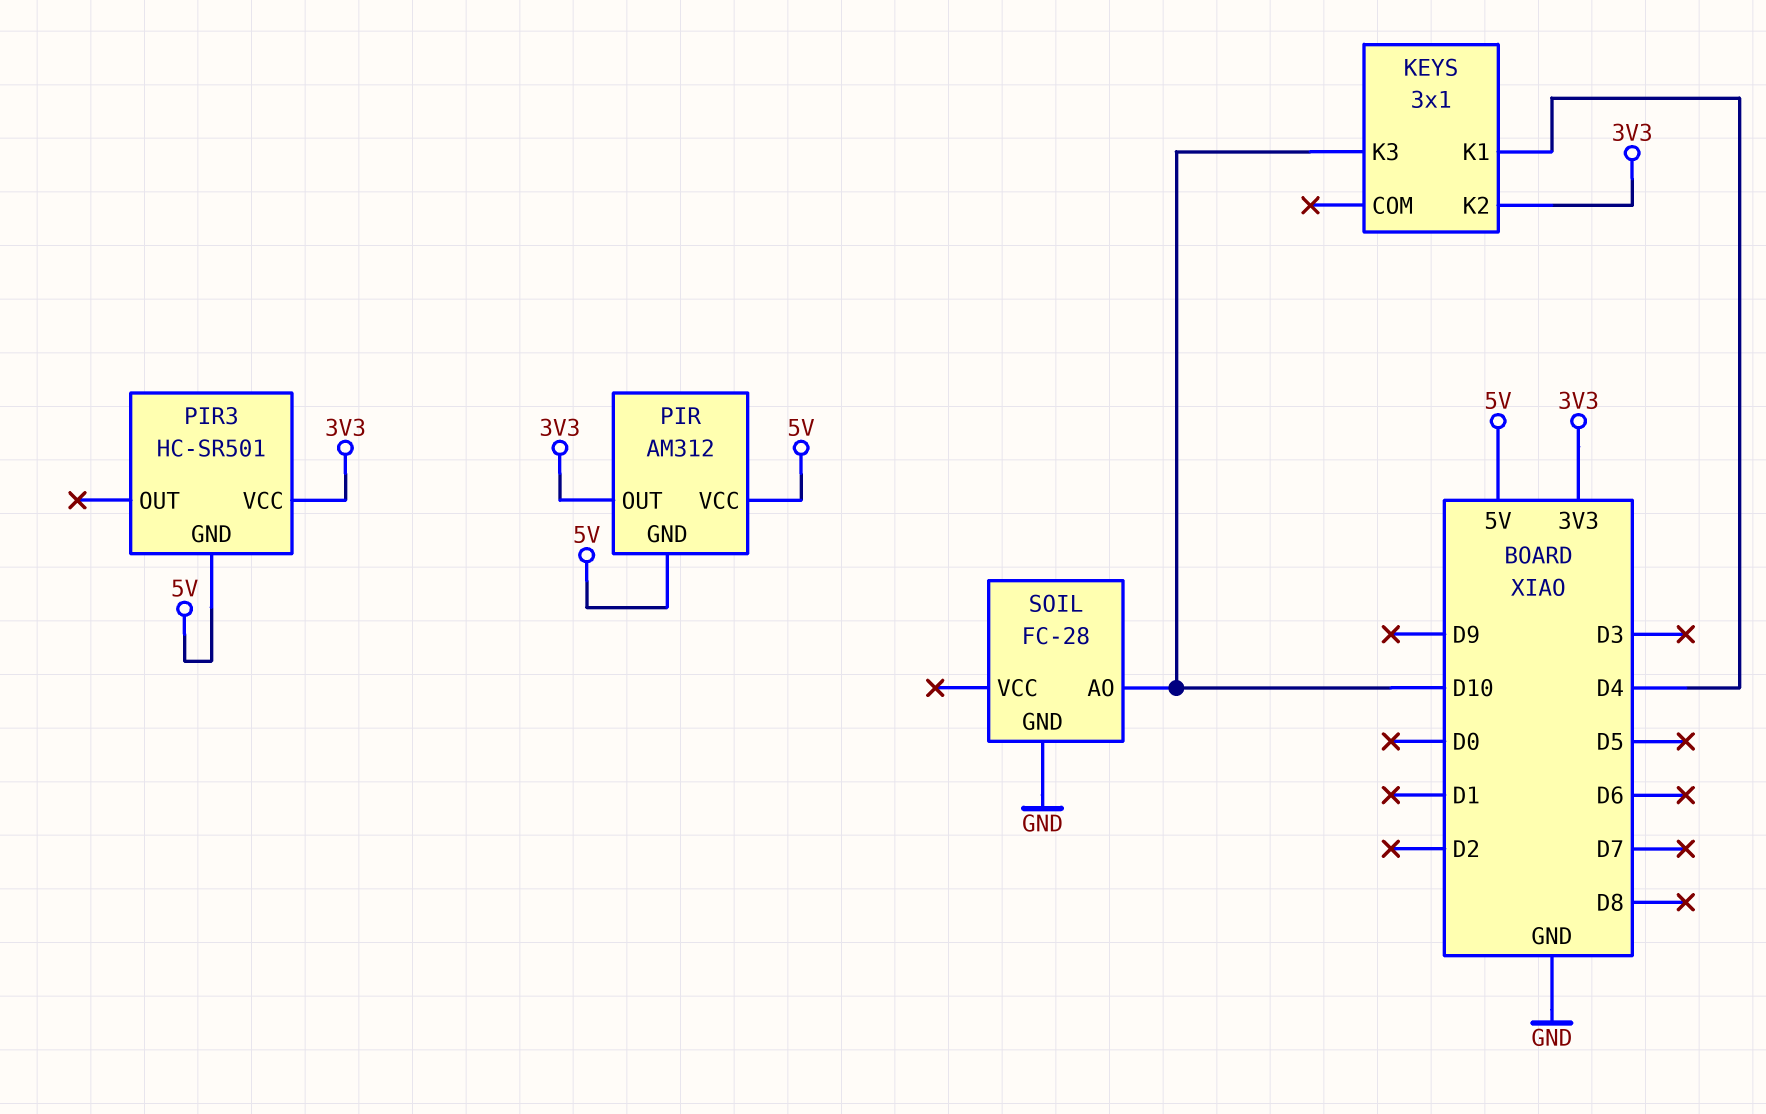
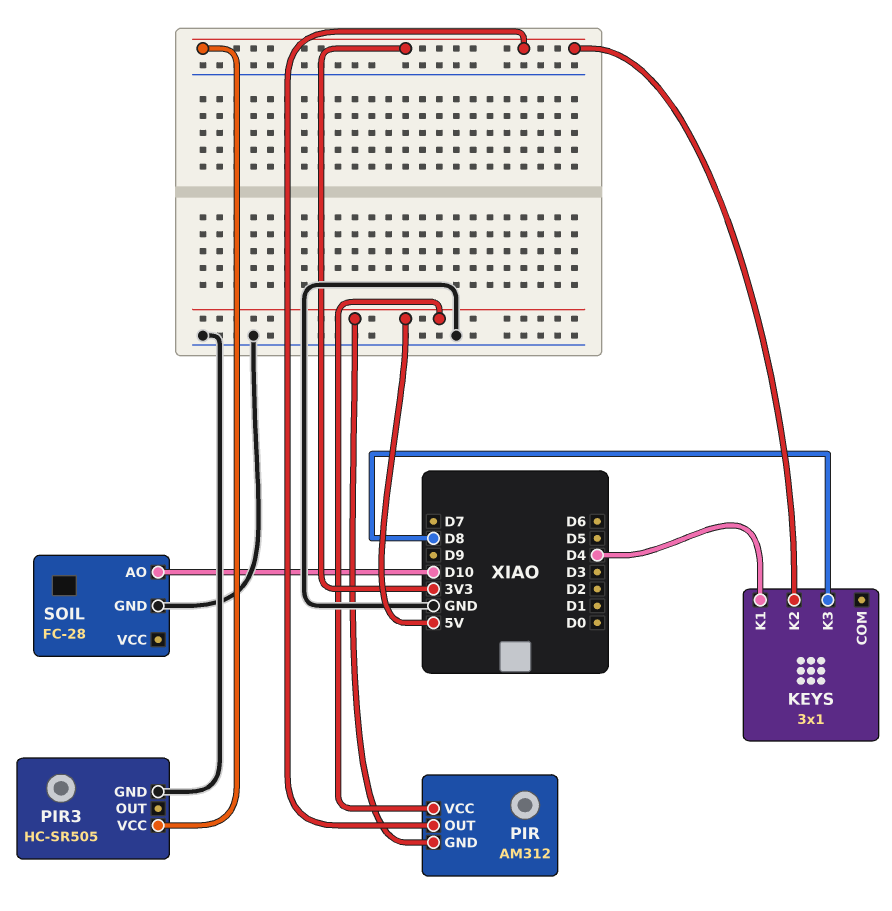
KEYS pin K3: D10 -> D8
PIR3: HC-SR501 -> HC-SR505
PIR3 pin GND: 5V -> GND

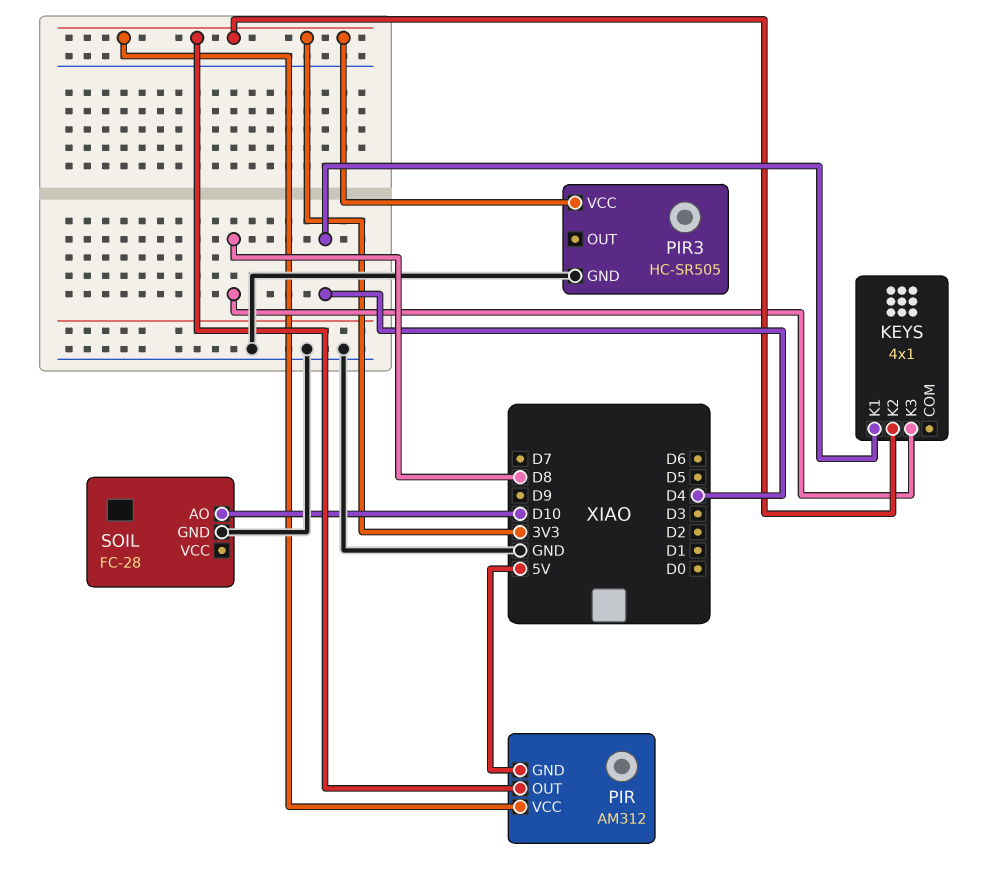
KEYS: 3x1 -> 4x1
PIR pin VCC: 5V -> 3V3

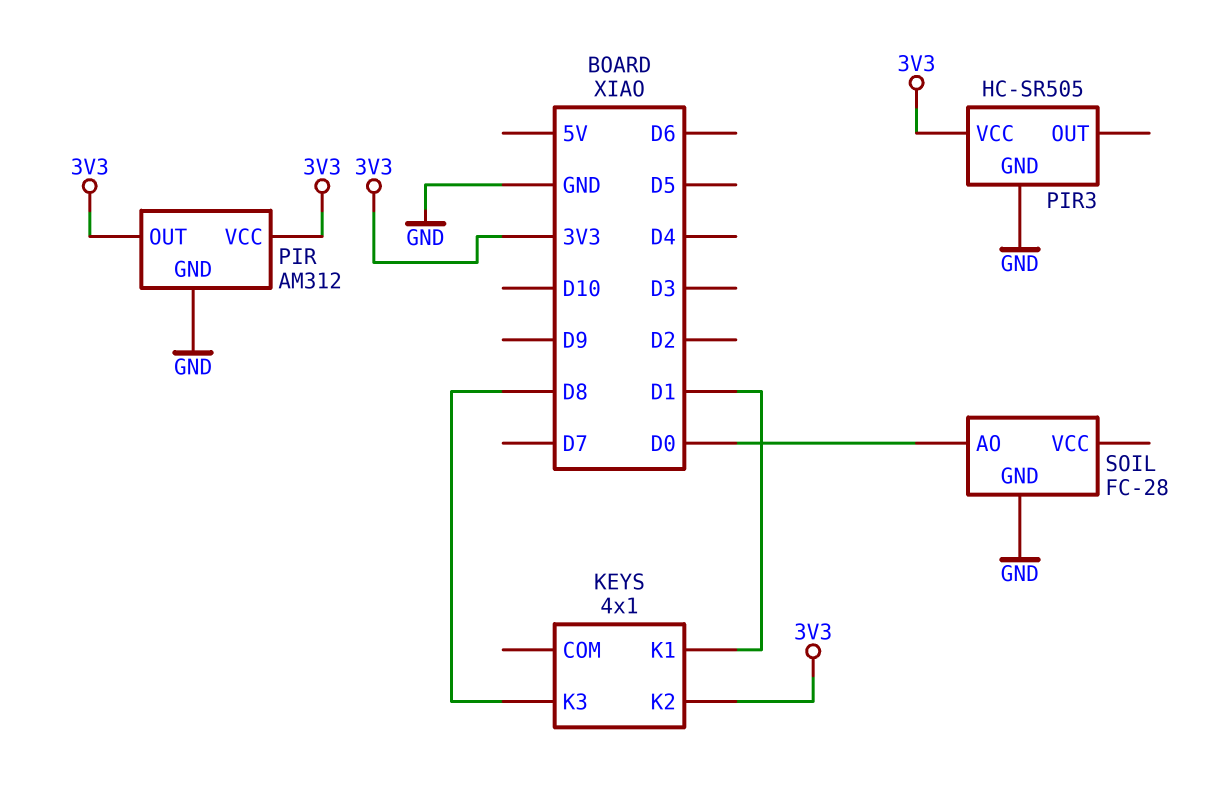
KEYS pin K1: D4 -> D1
PIR pin GND: 5V -> GND
SOIL pin AO: D10 -> D0

